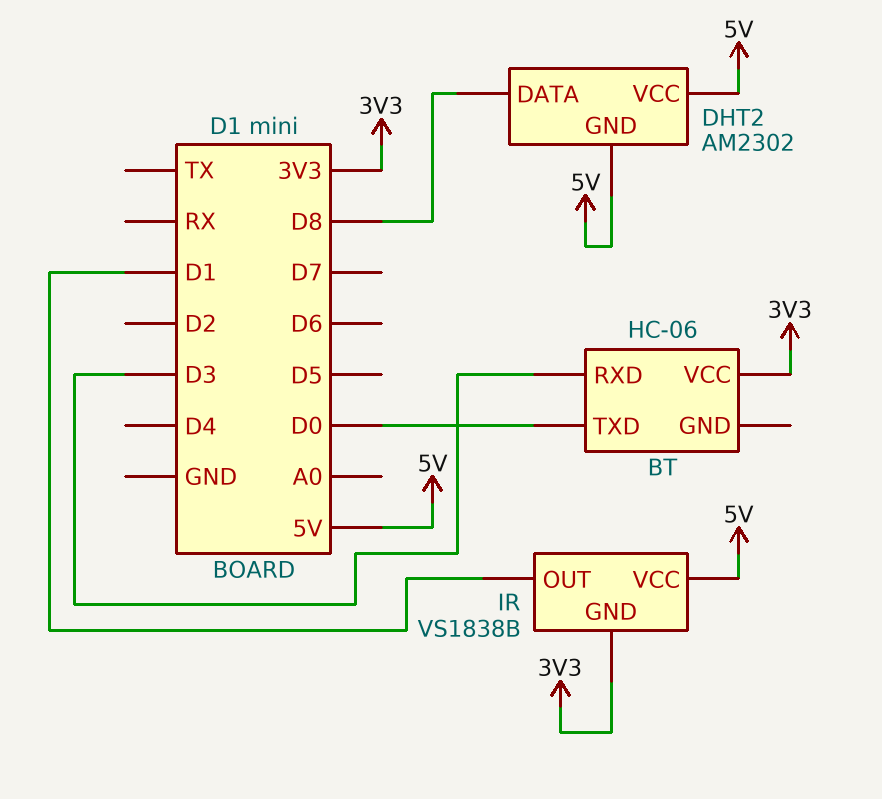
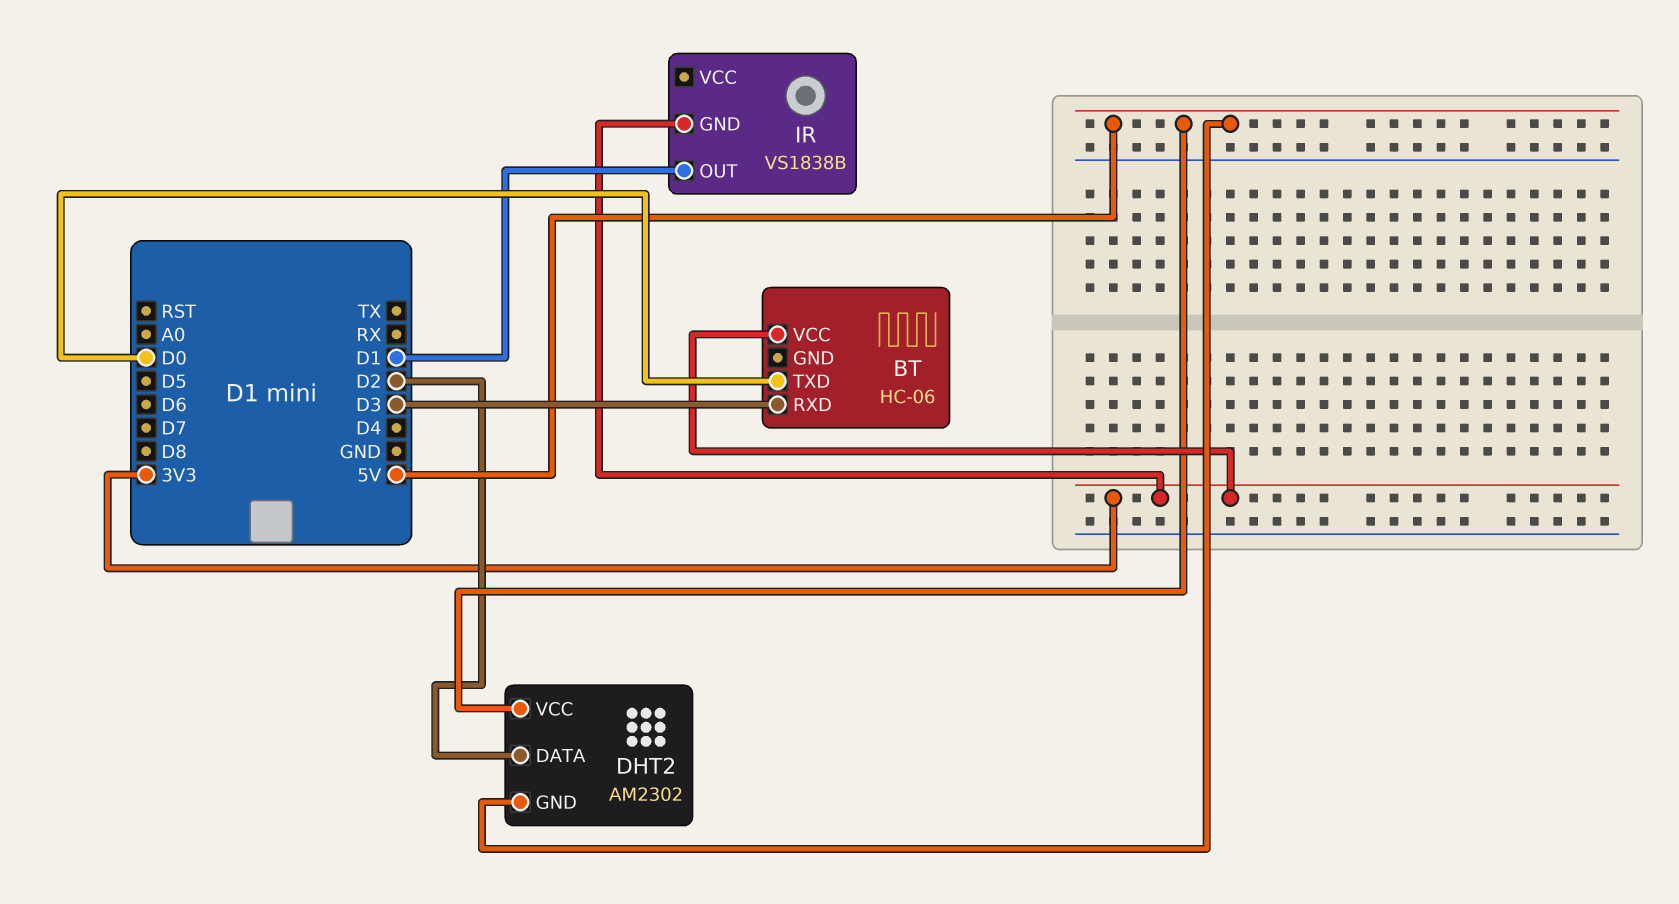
DHT2 pin DATA: D8 -> D2
IR pin VCC: 5V -> none

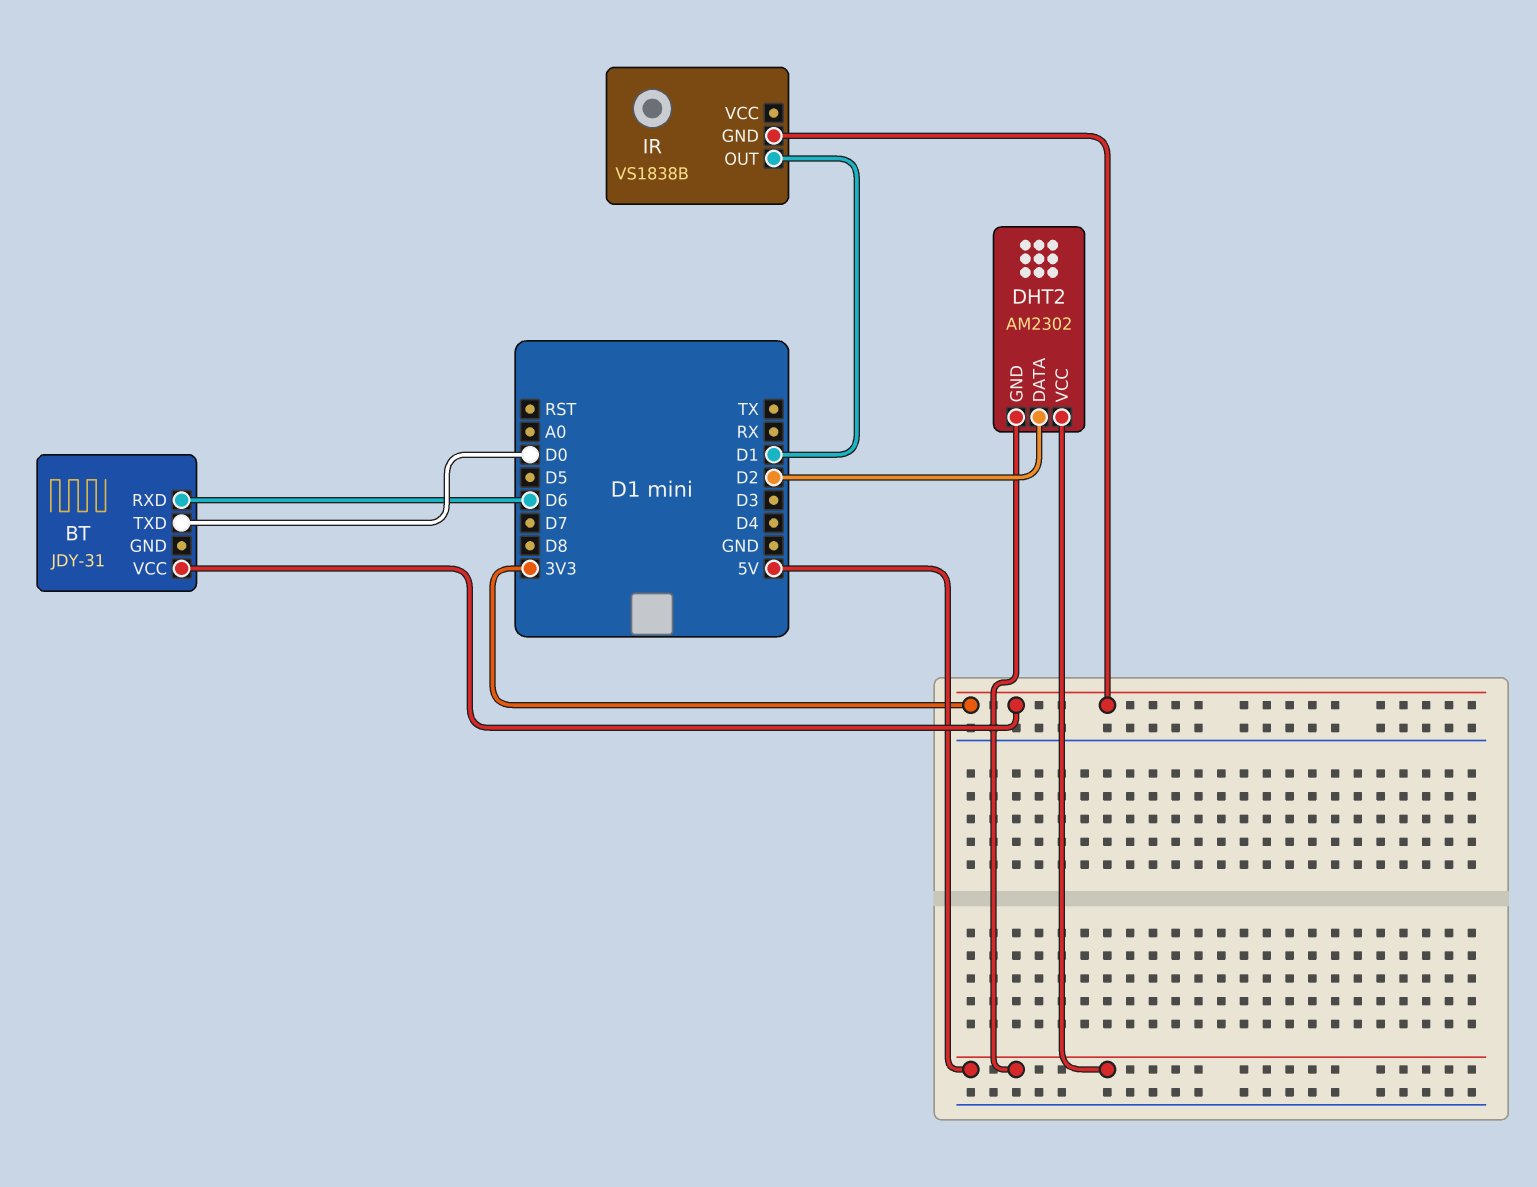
BT: HC-06 -> JDY-31
BT pin RXD: D3 -> D6

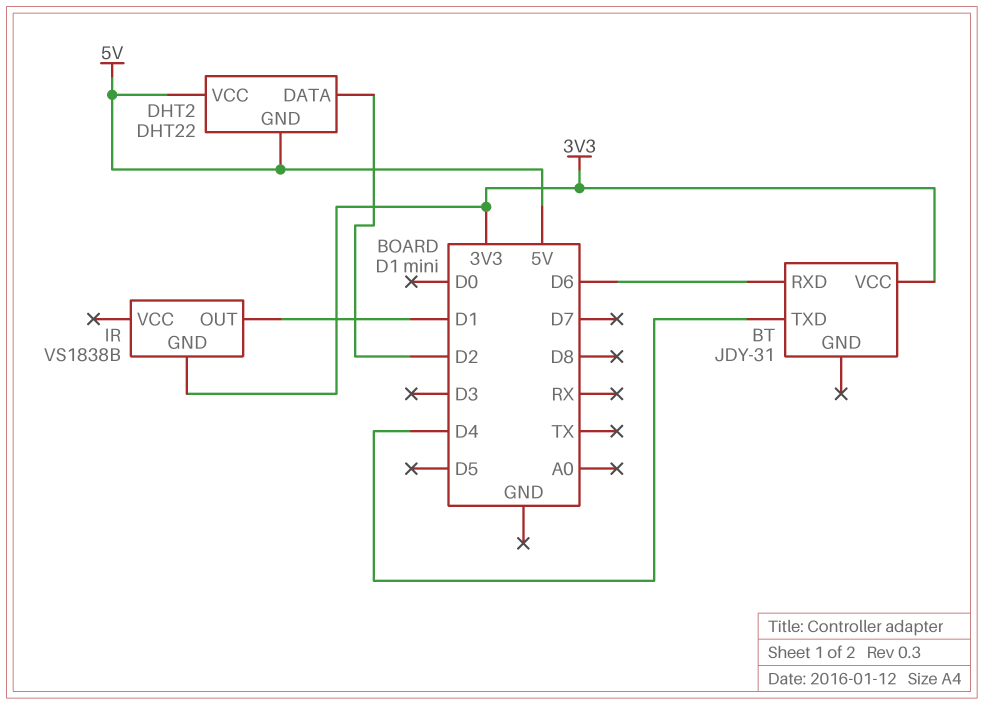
BT pin TXD: D0 -> D4
DHT2: AM2302 -> DHT22

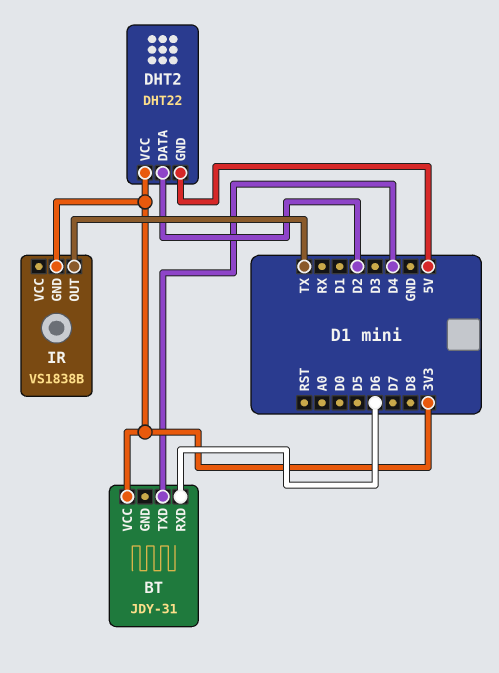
DHT2 pin VCC: 5V -> 3V3
IR pin OUT: D1 -> TX

